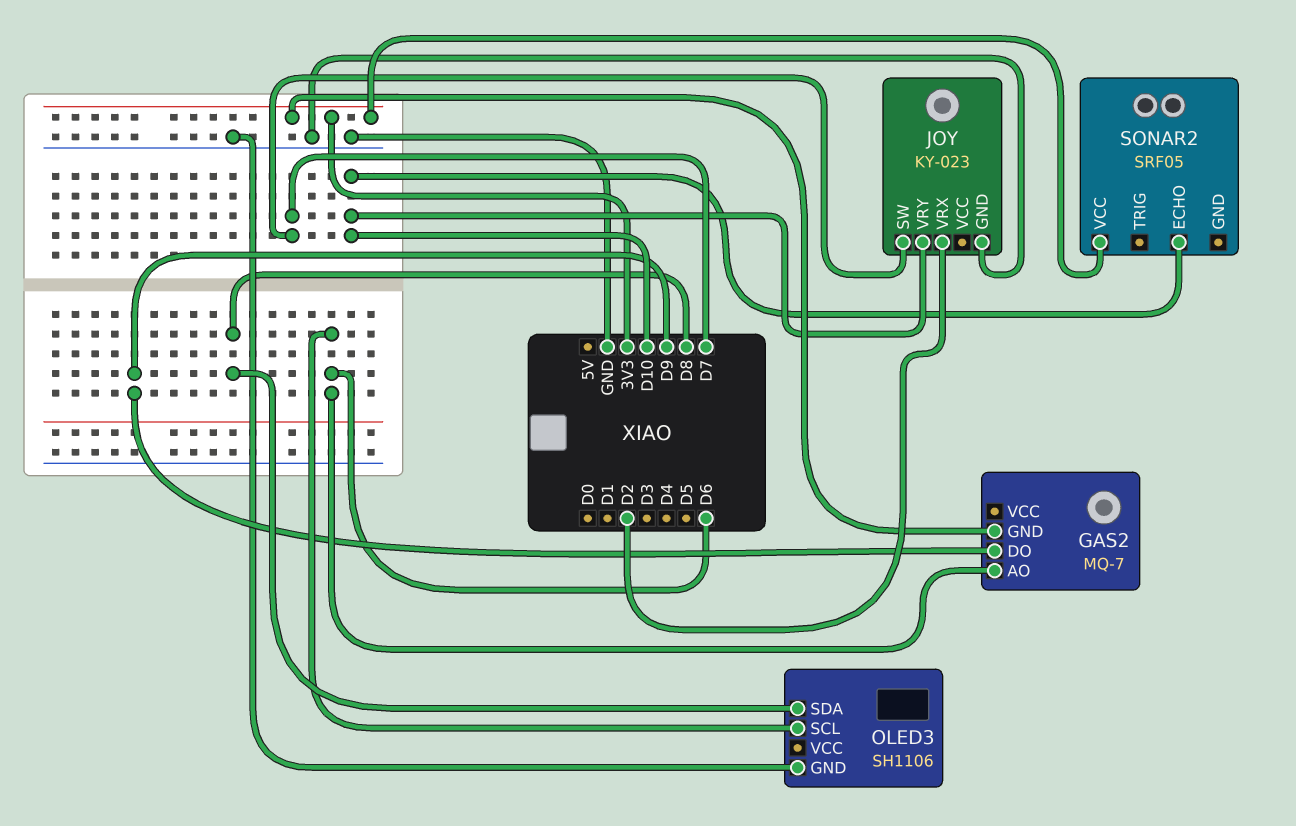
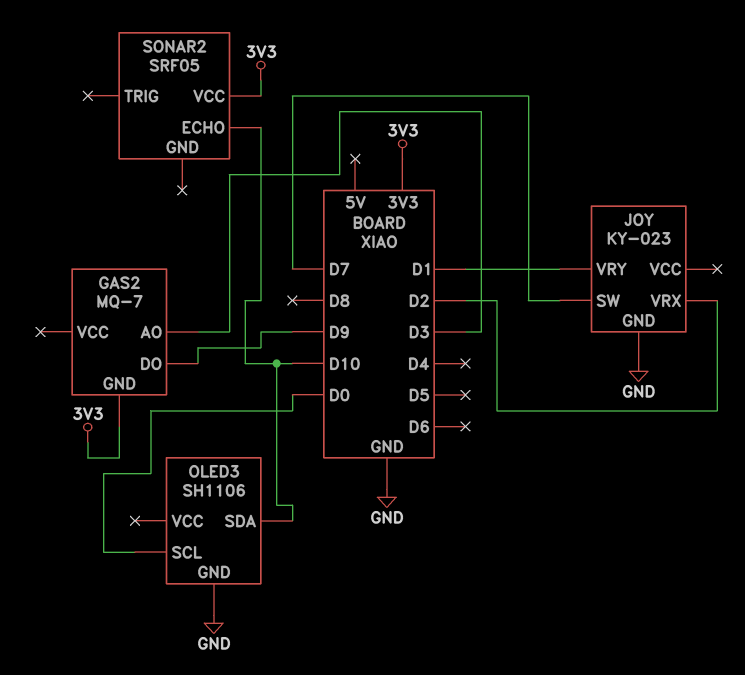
GAS2 pin AO: D6 -> D3
JOY pin VRY: D10 -> D1
OLED3 pin SCL: D6 -> D0
OLED3 pin SDA: D8 -> D10

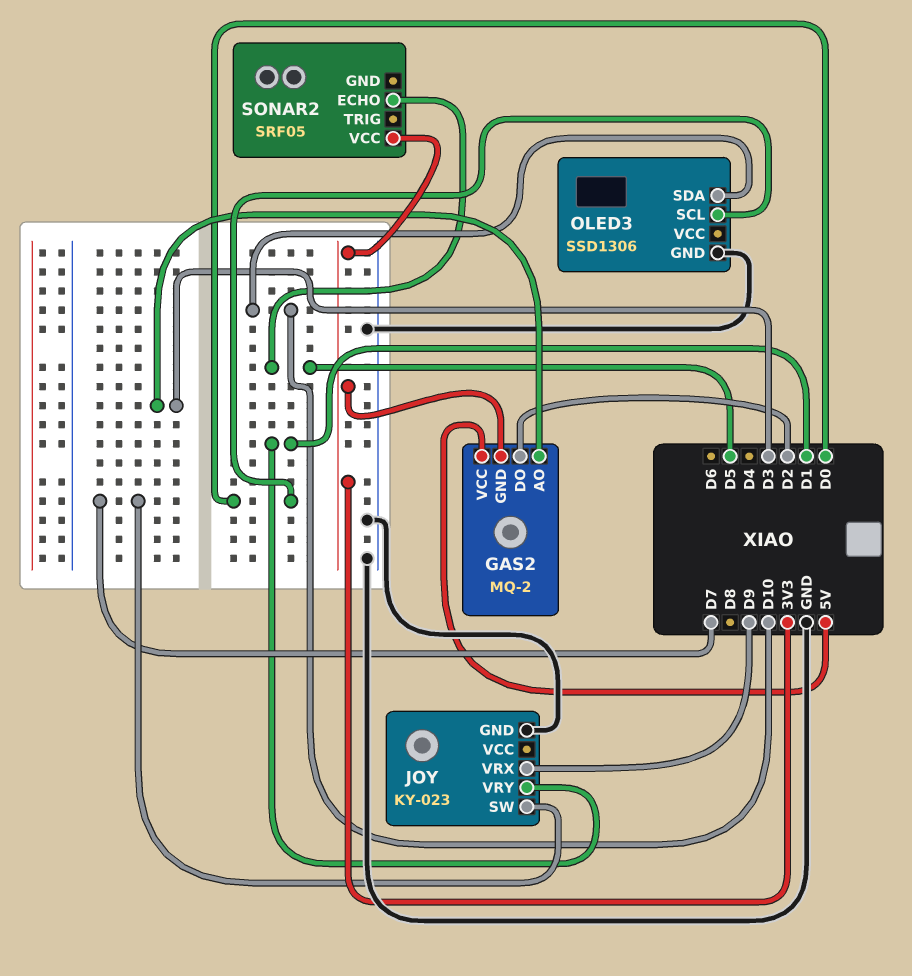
GAS2: MQ-7 -> MQ-2
GAS2 pin DO: D9 -> D2
GAS2 pin VCC: none -> 5V
JOY pin VRX: D2 -> D9
OLED3: SH1106 -> SSD1306
SONAR2 pin ECHO: D10 -> D5

